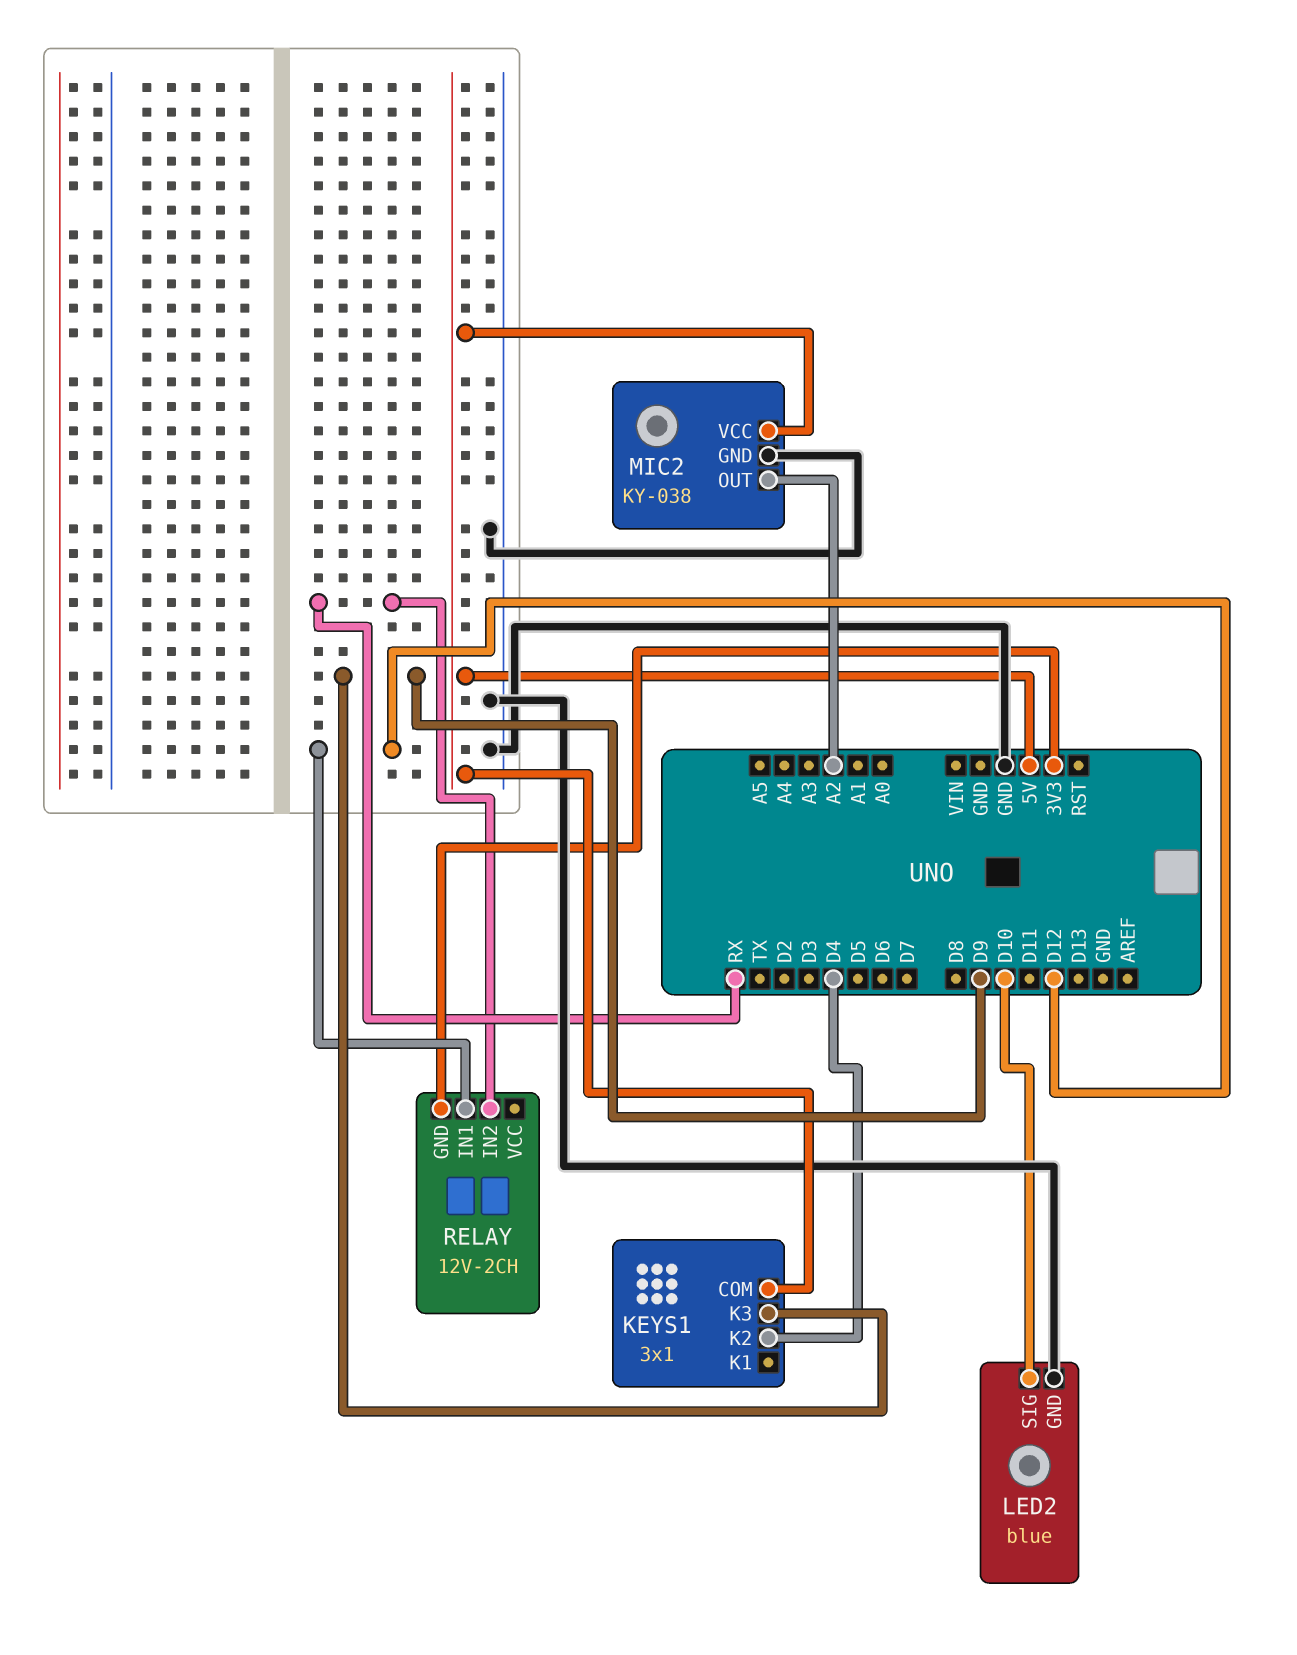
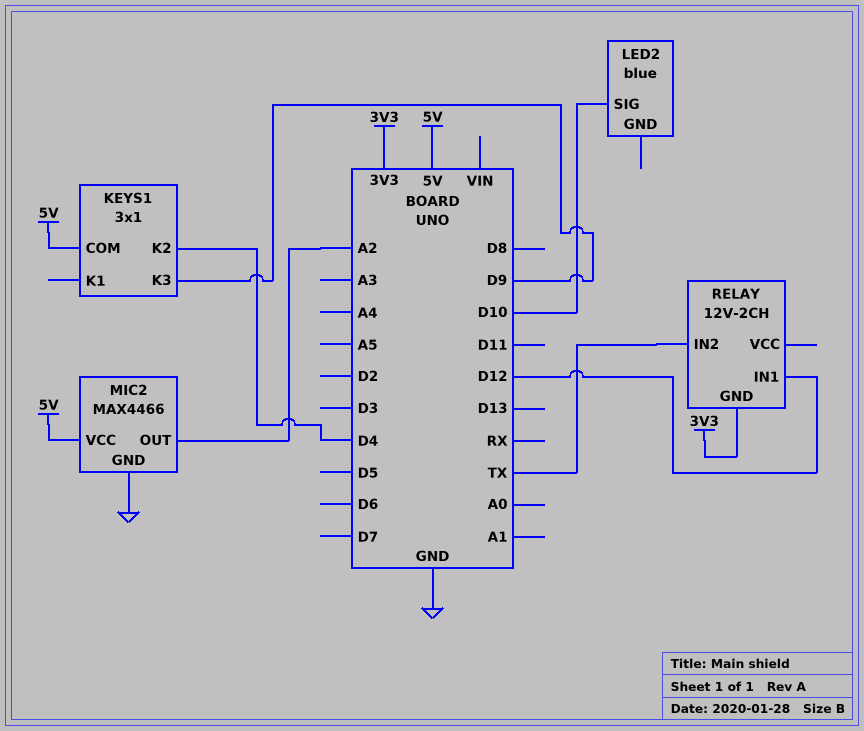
LED2 pin GND: GND -> none
MIC2: KY-038 -> MAX4466
RELAY pin IN2: RX -> TX

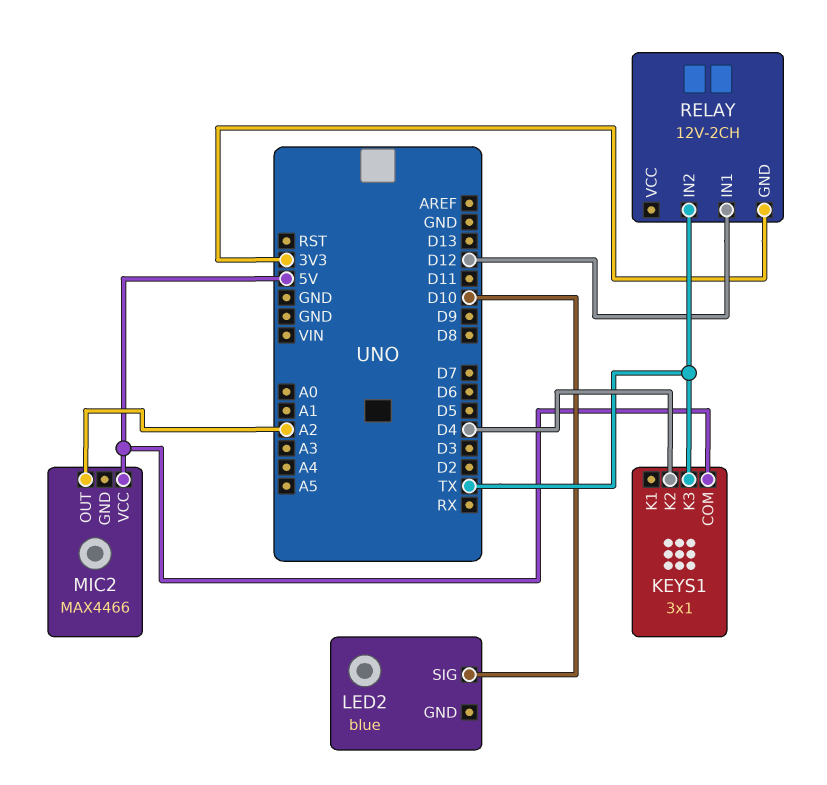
KEYS1 pin K3: D9 -> TX
MIC2 pin GND: GND -> none

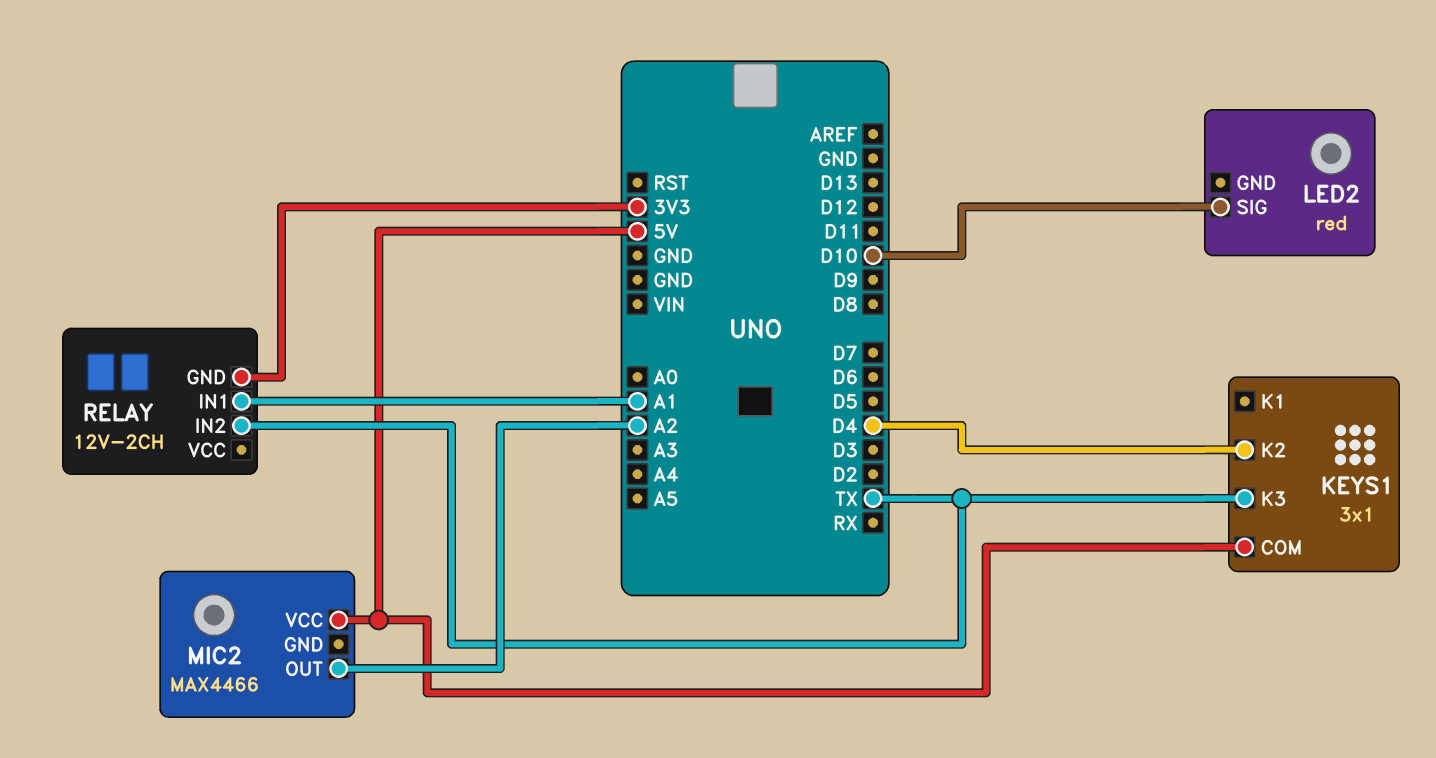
LED2: blue -> red
RELAY pin IN1: D12 -> A1

